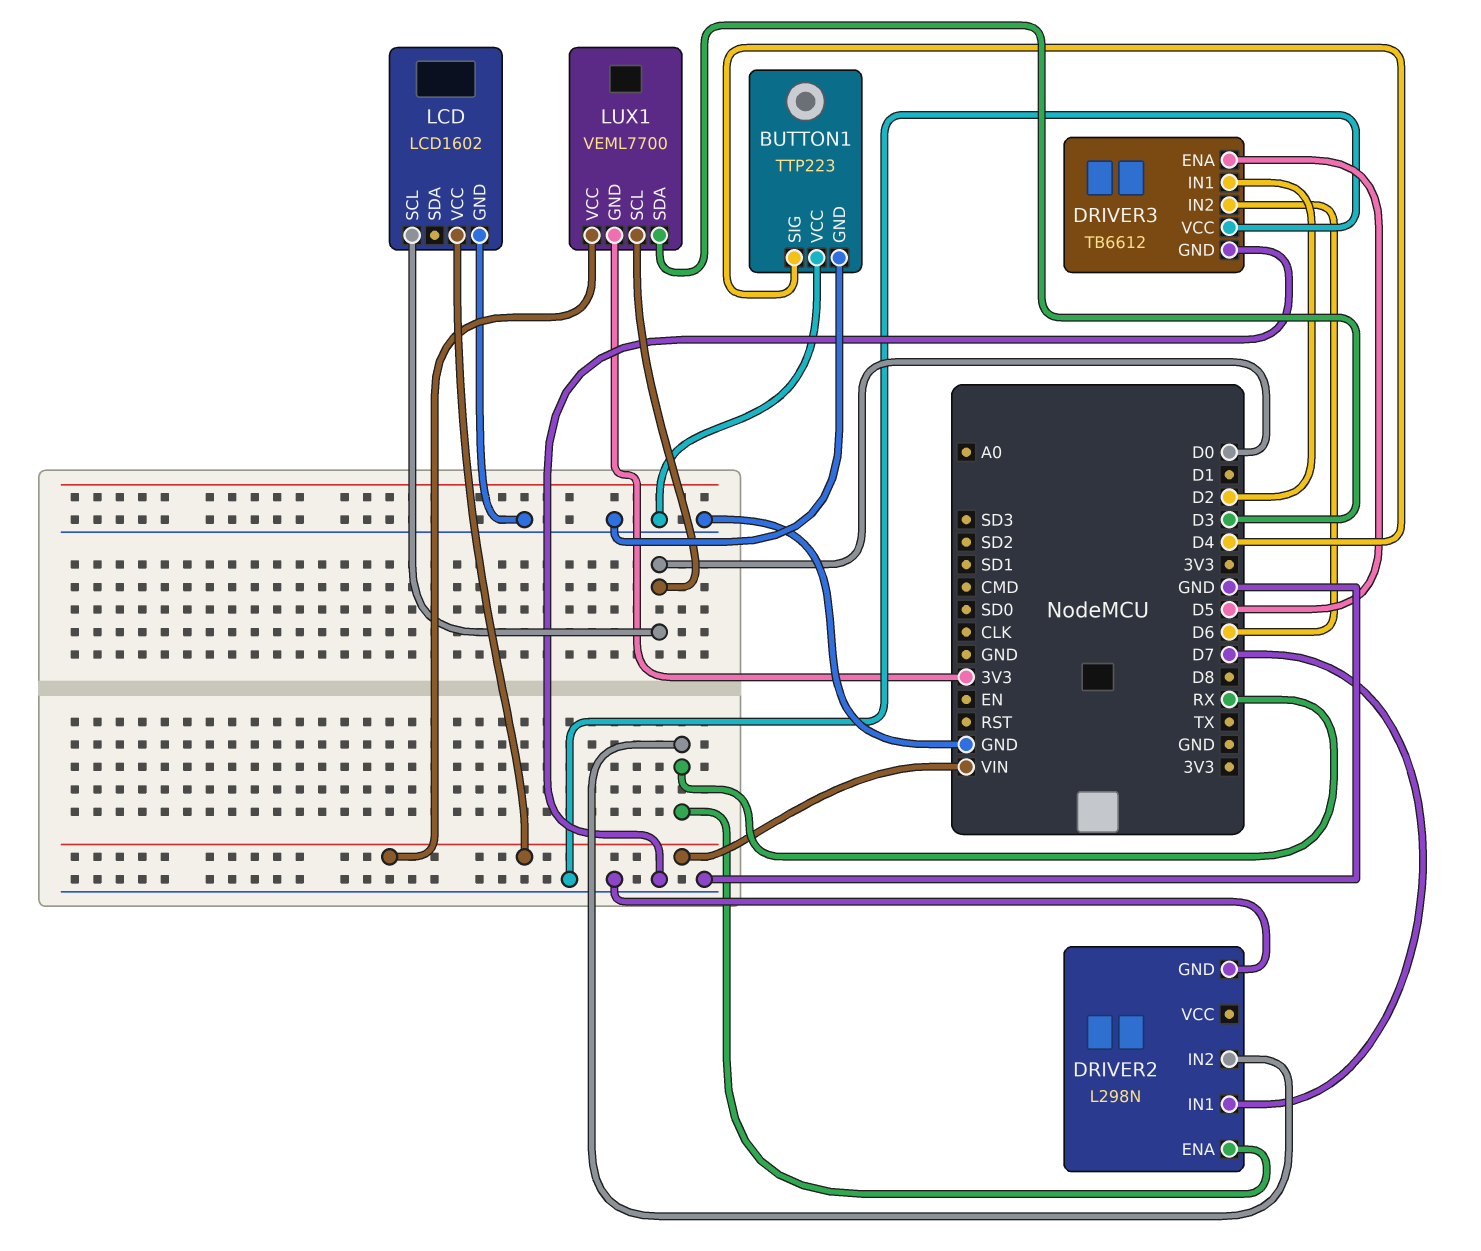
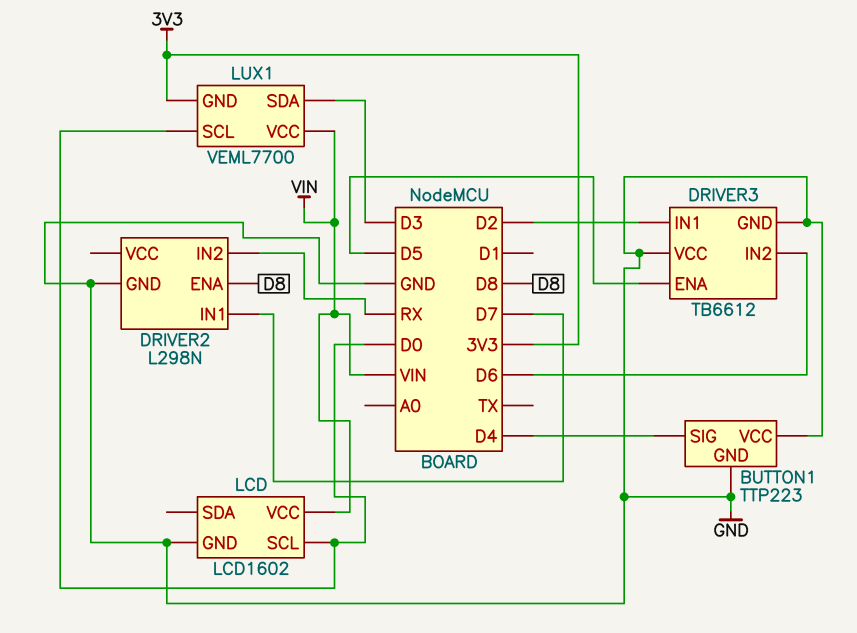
DRIVER2 pin ENA: RX -> D8

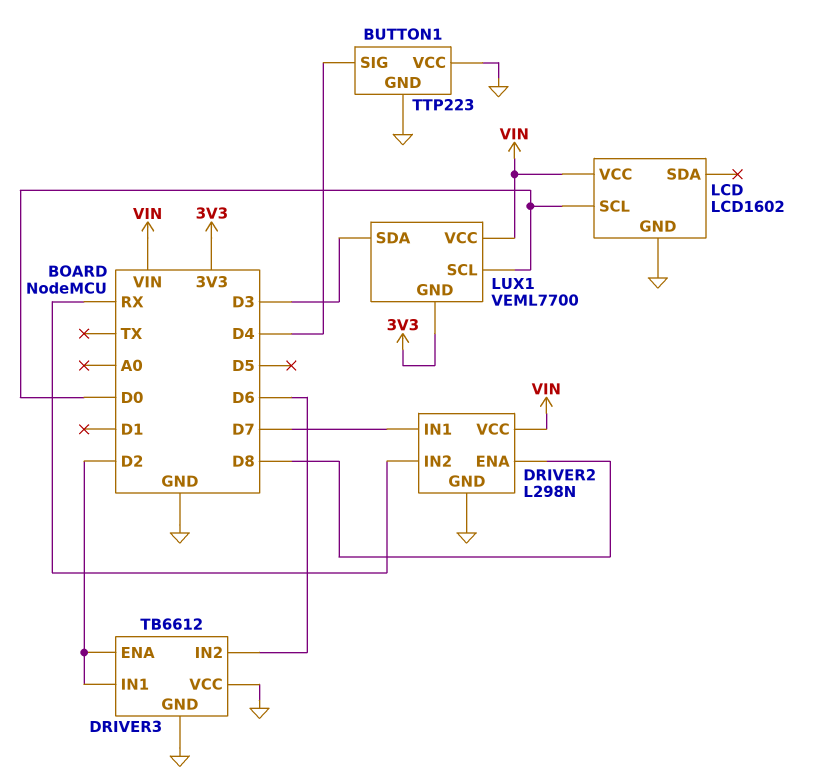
DRIVER2 pin VCC: none -> VIN
DRIVER3 pin ENA: D5 -> D2

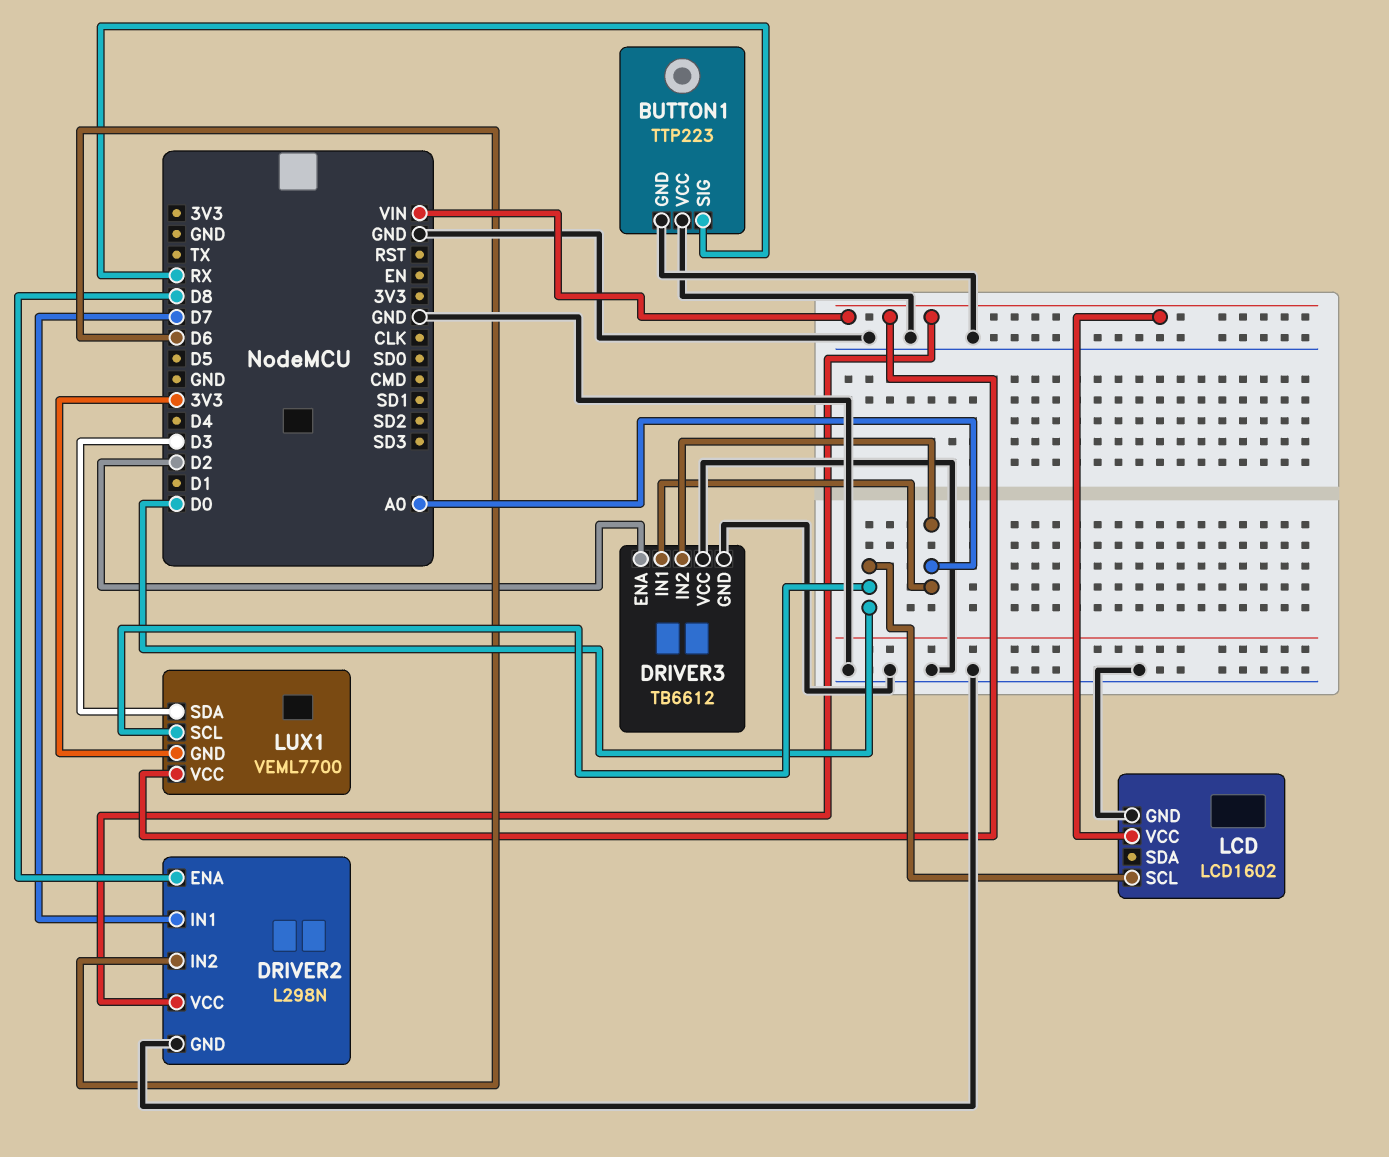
BUTTON1 pin SIG: D4 -> RX
DRIVER2 pin IN2: RX -> D6
DRIVER3 pin IN1: D2 -> A0
DRIVER3 pin IN2: D6 -> A0

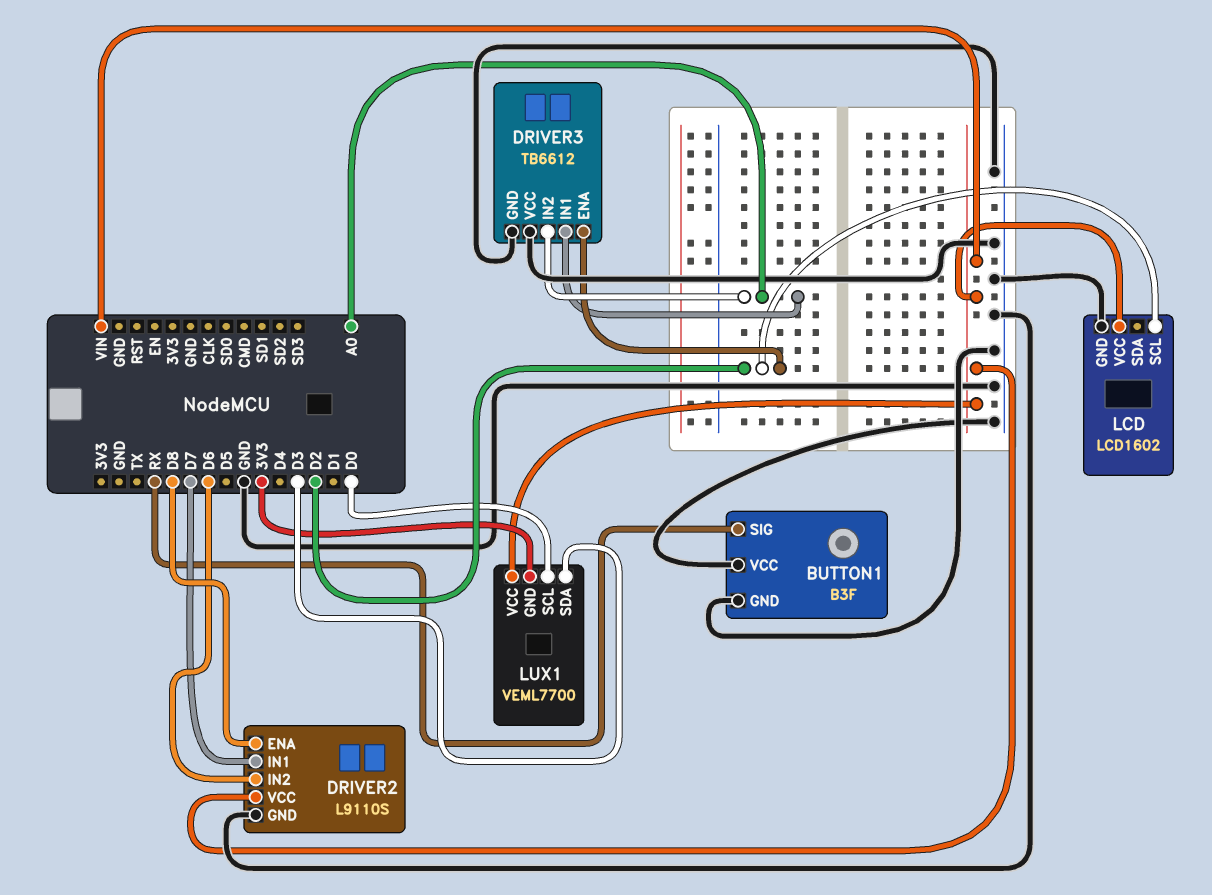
BUTTON1: TTP223 -> B3F
DRIVER2: L298N -> L9110S
LCD pin SCL: D0 -> D2

